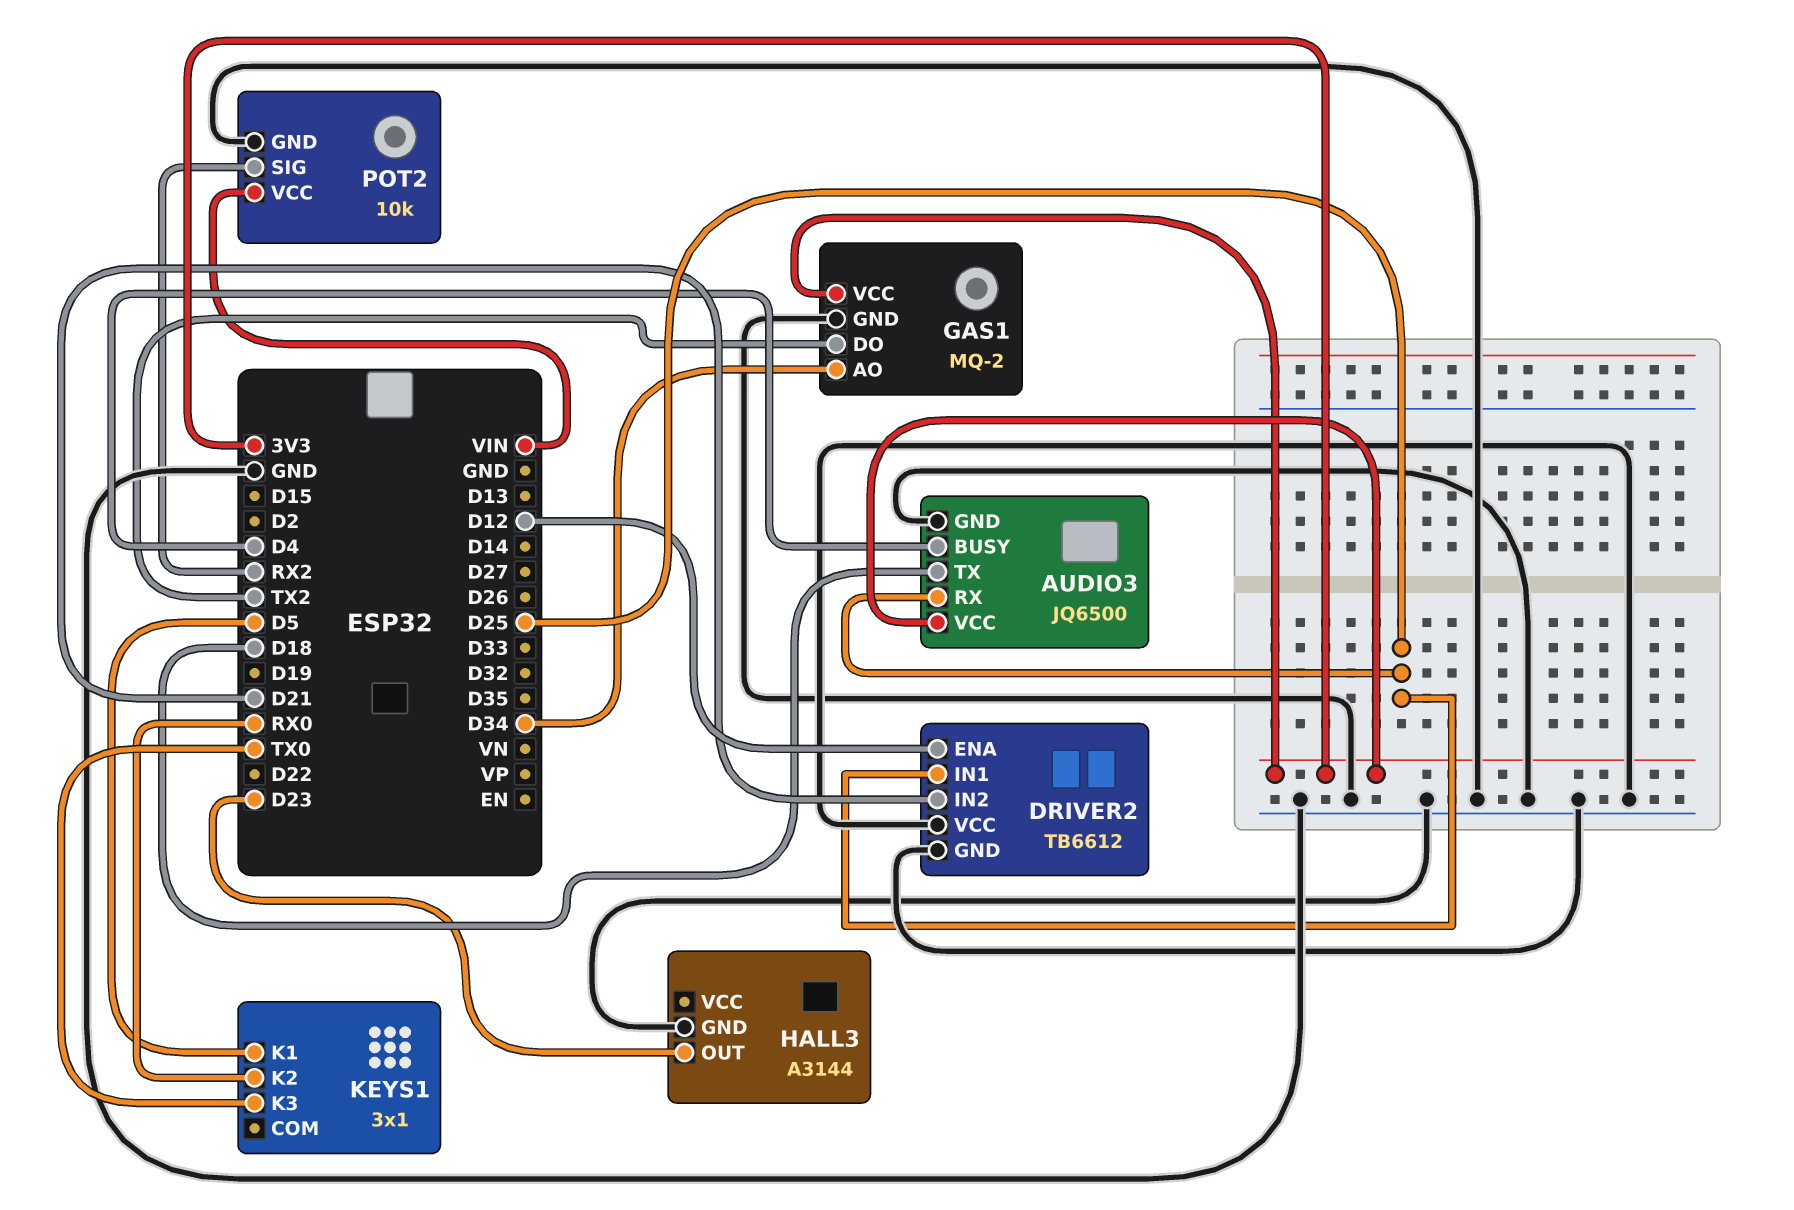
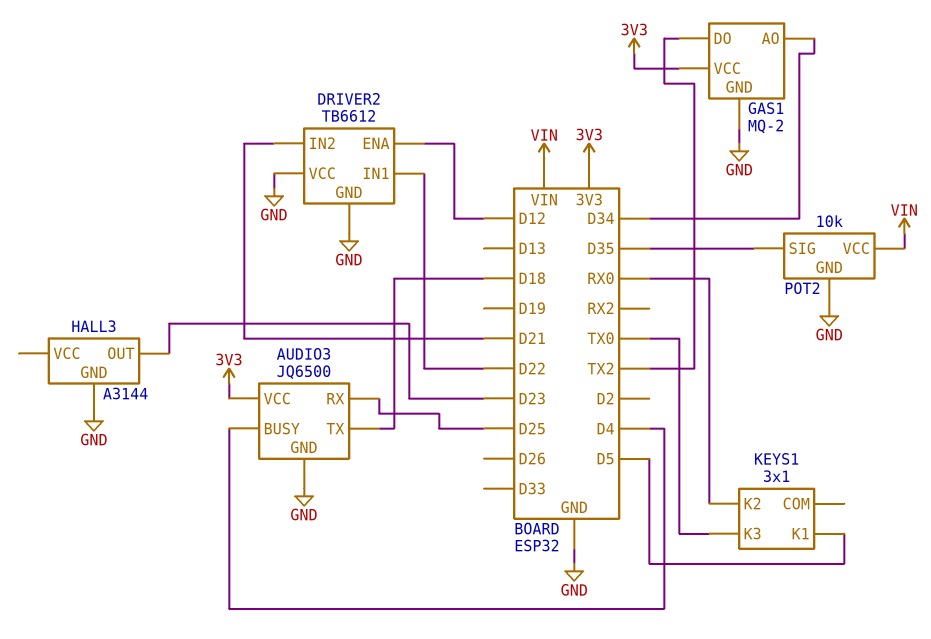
DRIVER2 pin IN1: D25 -> D22
POT2 pin SIG: RX2 -> D35

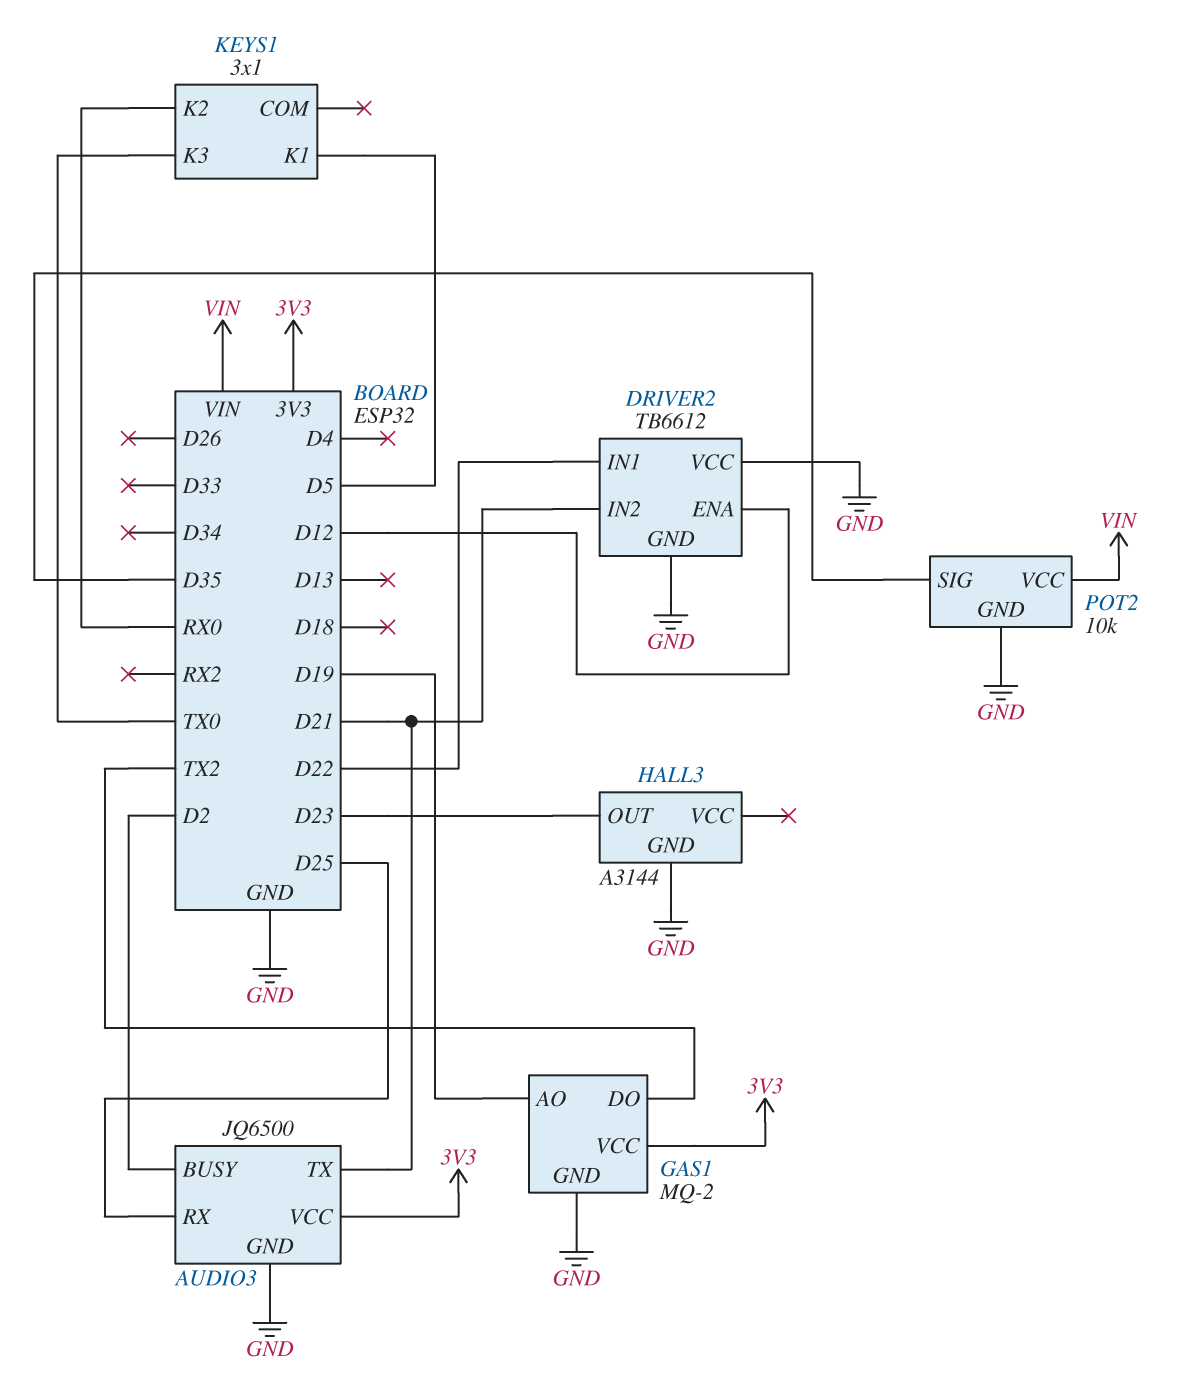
AUDIO3 pin BUSY: D4 -> D2
AUDIO3 pin TX: D18 -> D21
GAS1 pin AO: D34 -> D19

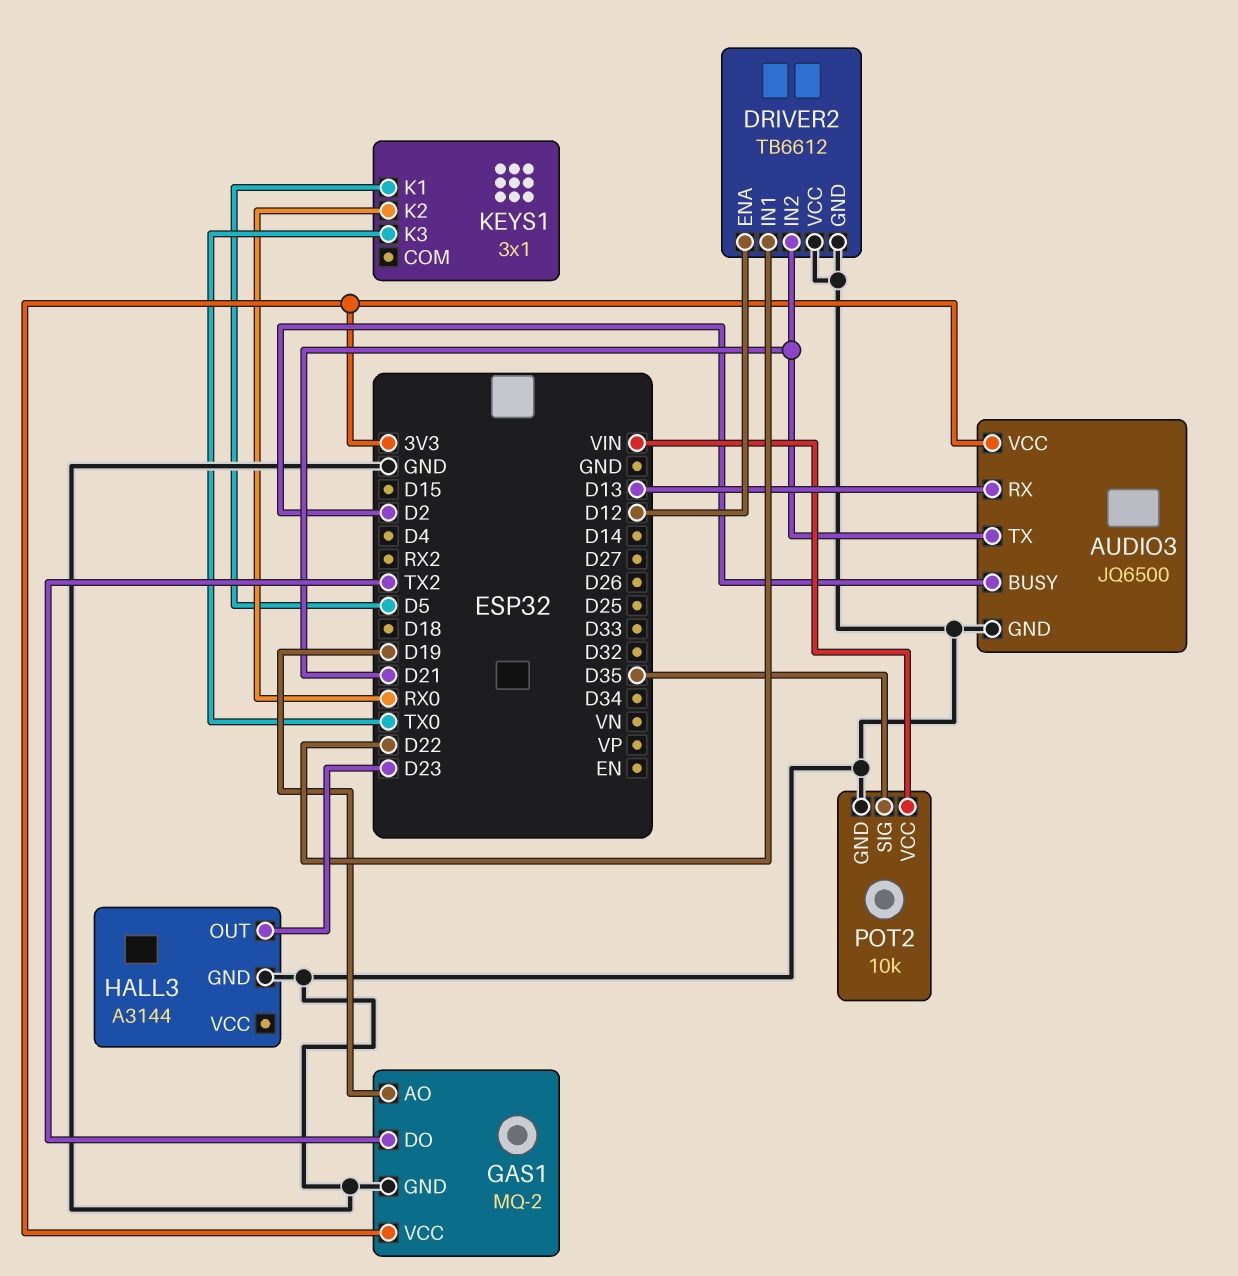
AUDIO3 pin RX: D25 -> D13

